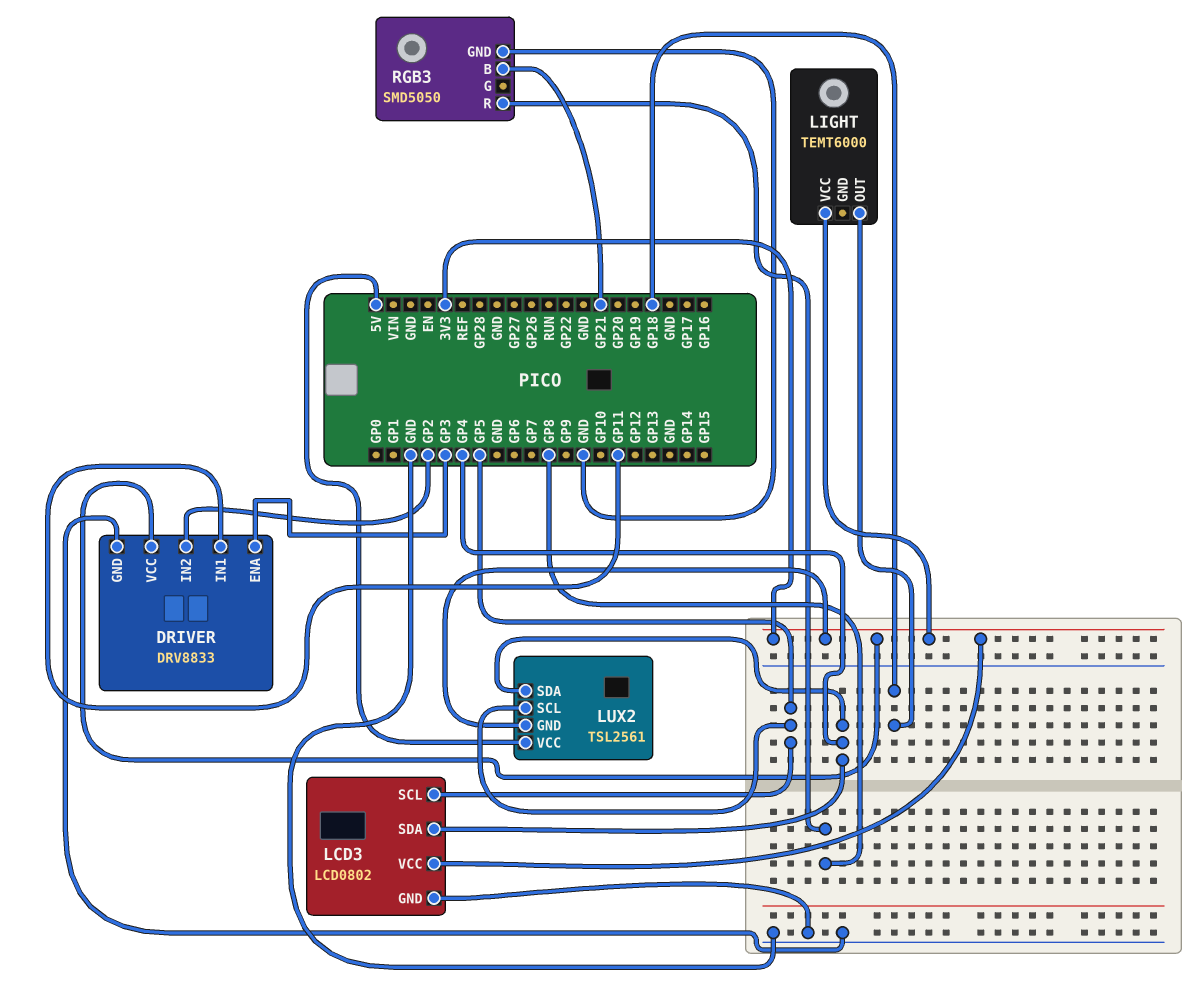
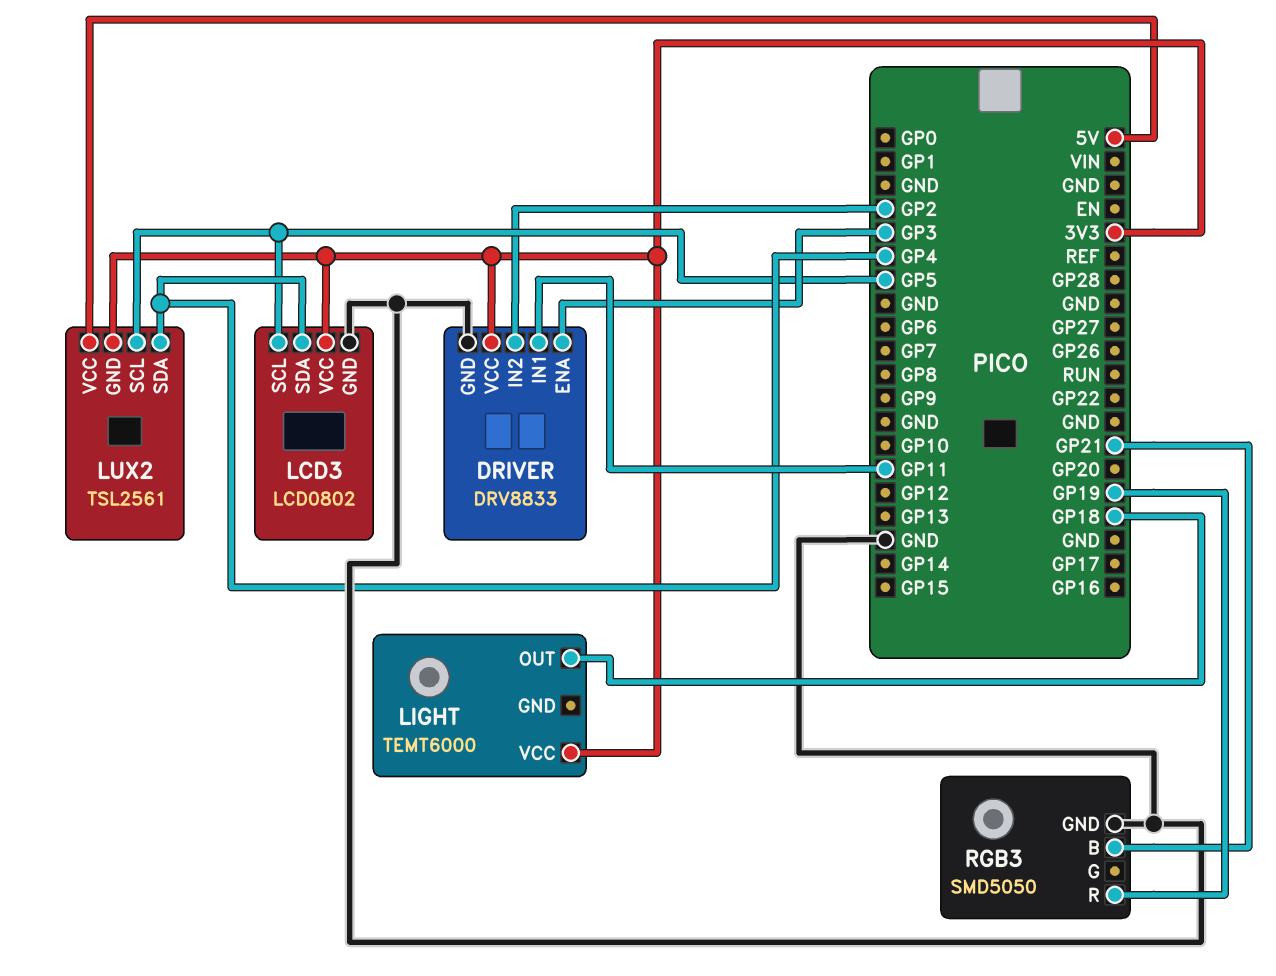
RGB3 pin R: GP8 -> GP19

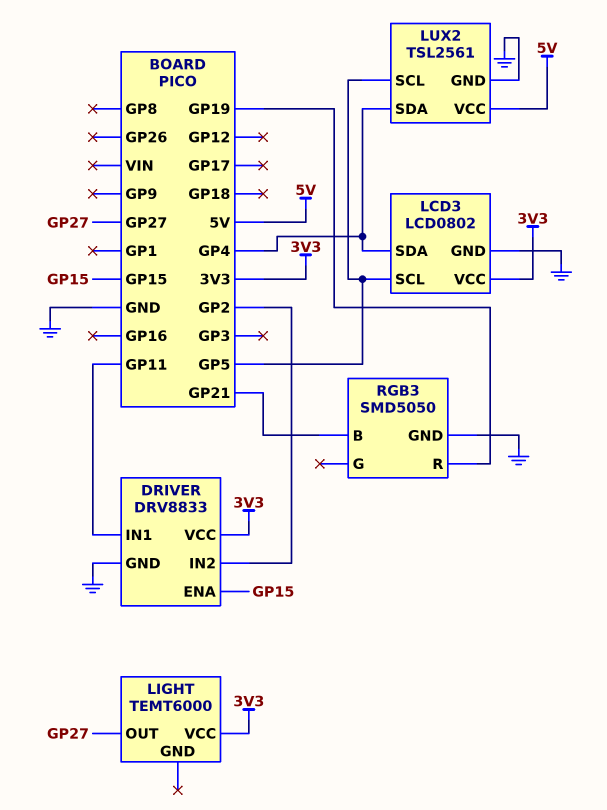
DRIVER pin ENA: GP3 -> GP15
LIGHT pin OUT: GP18 -> GP27
LUX2 pin GND: 3V3 -> GND

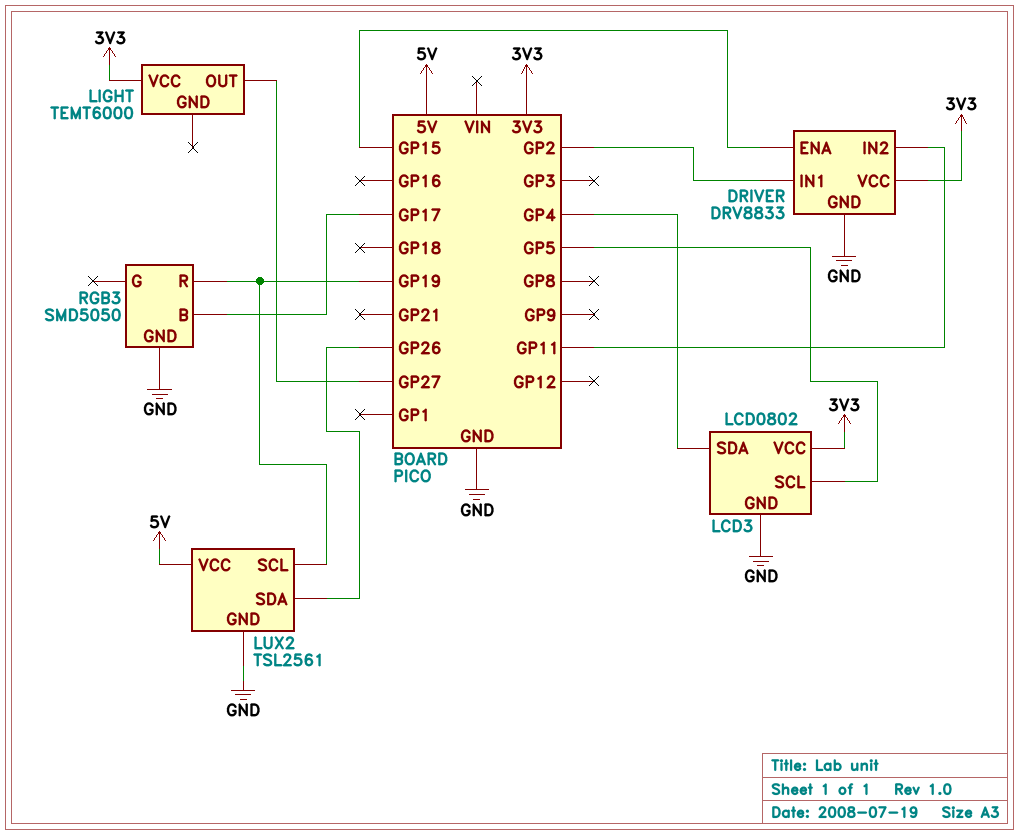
DRIVER pin IN1: GP11 -> GP2
DRIVER pin IN2: GP2 -> GP11
LUX2 pin SCL: GP5 -> GP19
LUX2 pin SDA: GP4 -> GP26
RGB3 pin B: GP21 -> GP17

